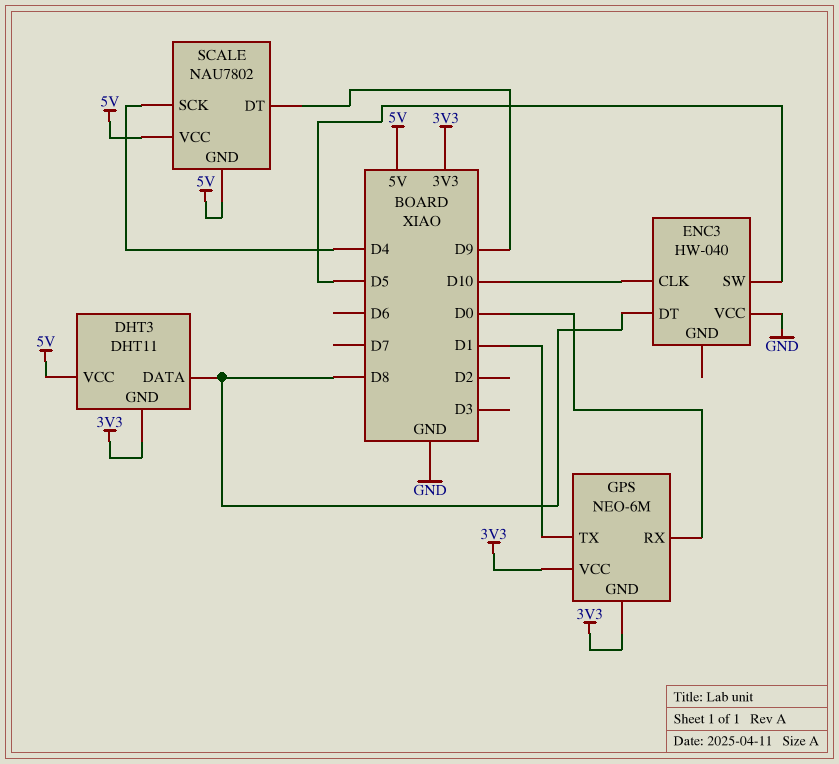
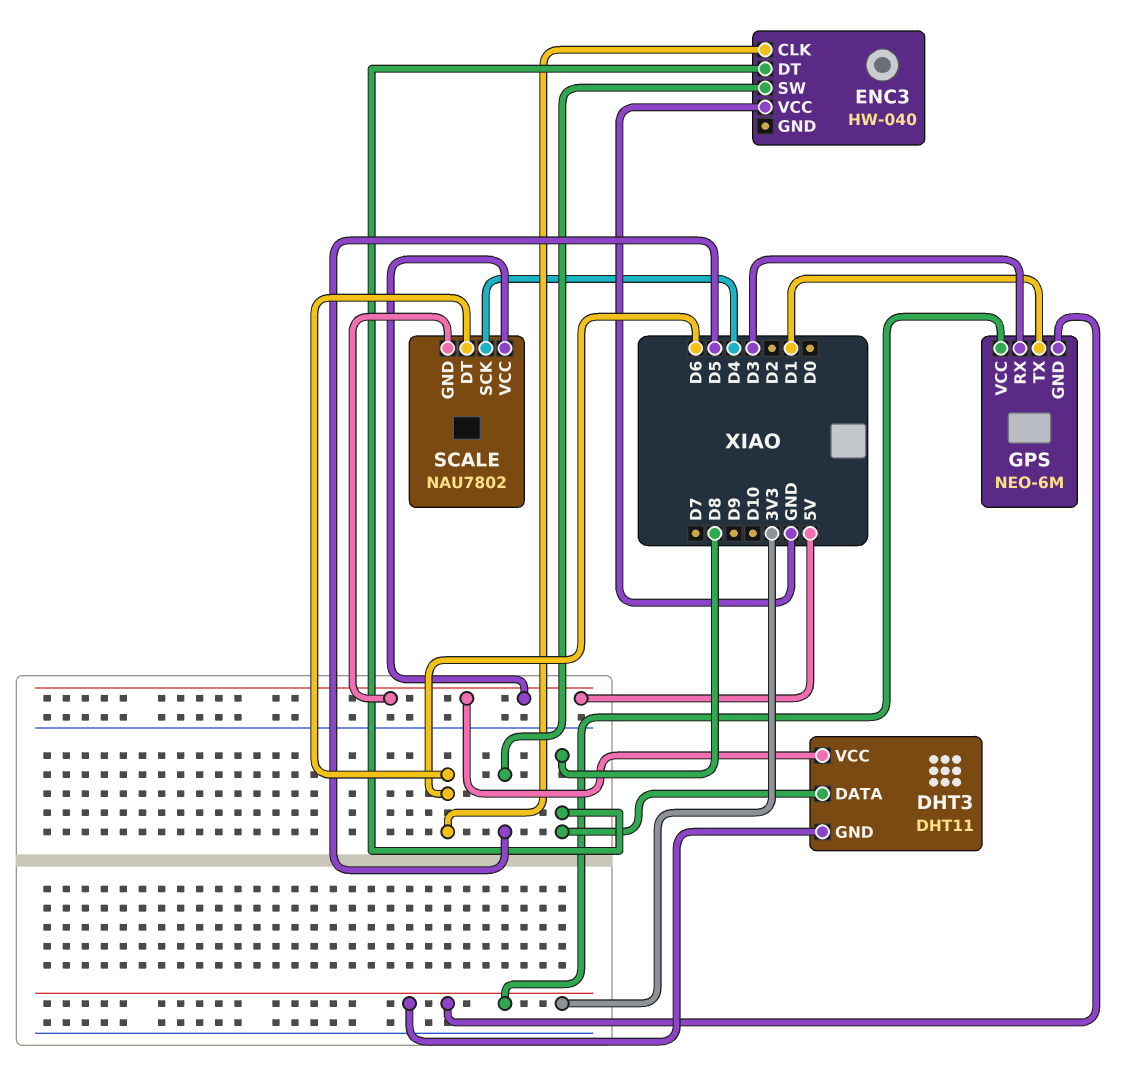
ENC3 pin CLK: D10 -> D6
GPS pin RX: D0 -> D3
SCALE pin DT: D9 -> D6

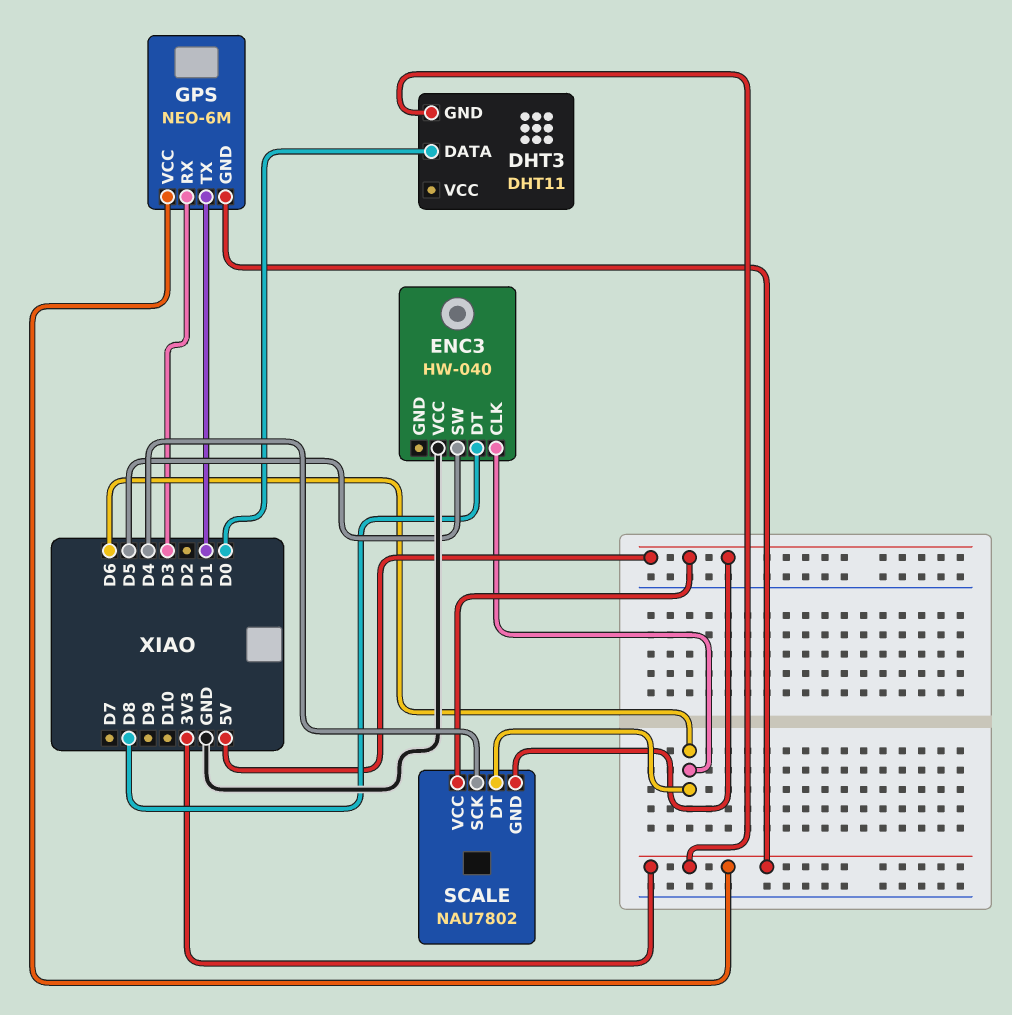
DHT3 pin DATA: D8 -> D0
DHT3 pin VCC: 5V -> none

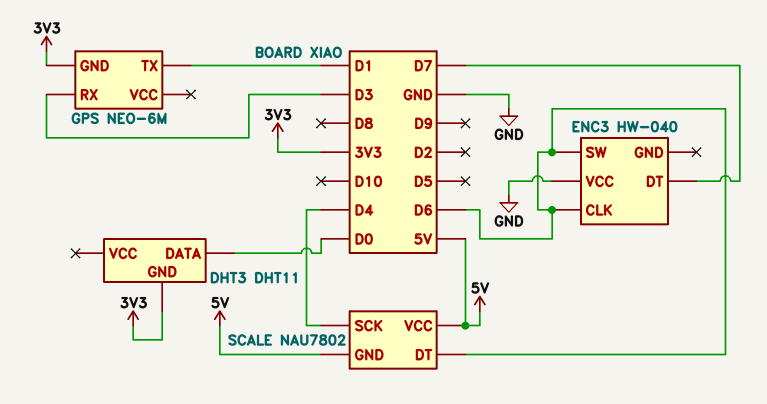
ENC3 pin DT: D8 -> D7
ENC3 pin SW: D5 -> D6
GPS pin VCC: 3V3 -> none

